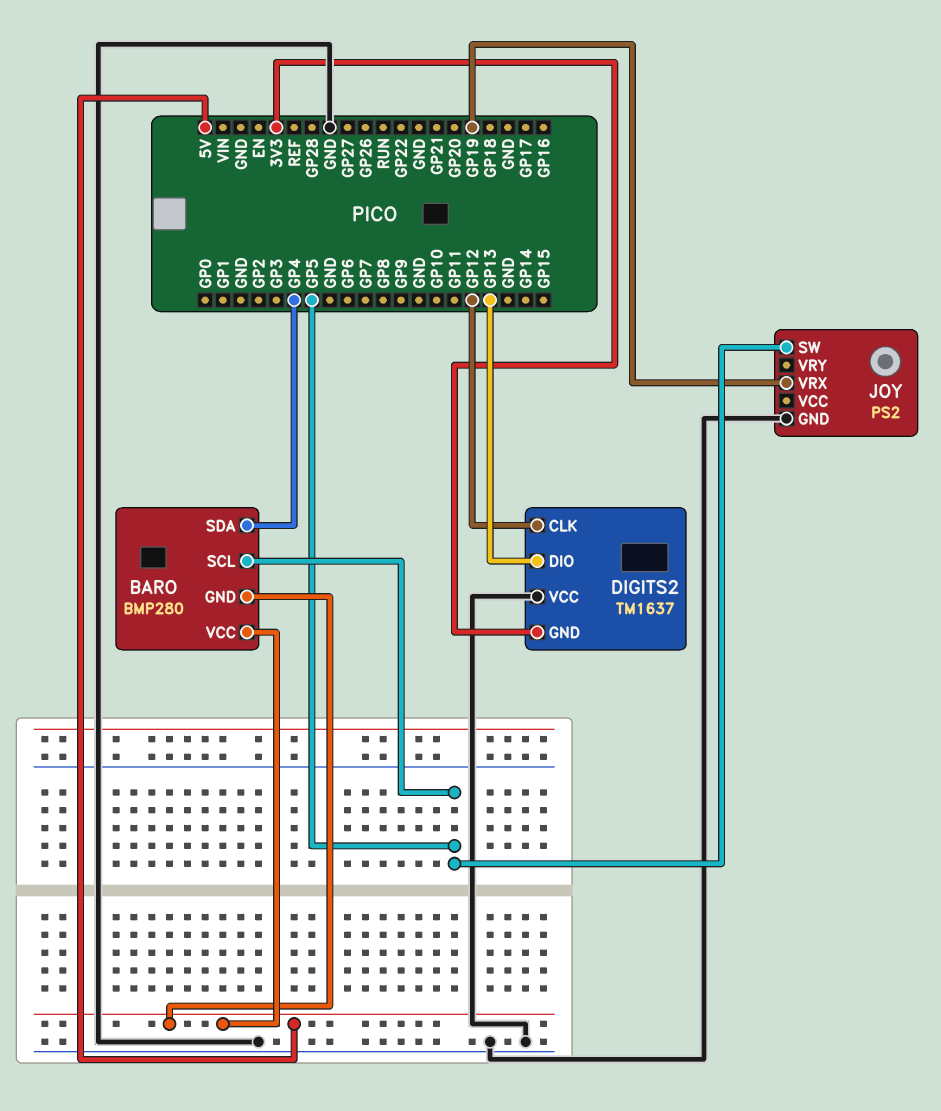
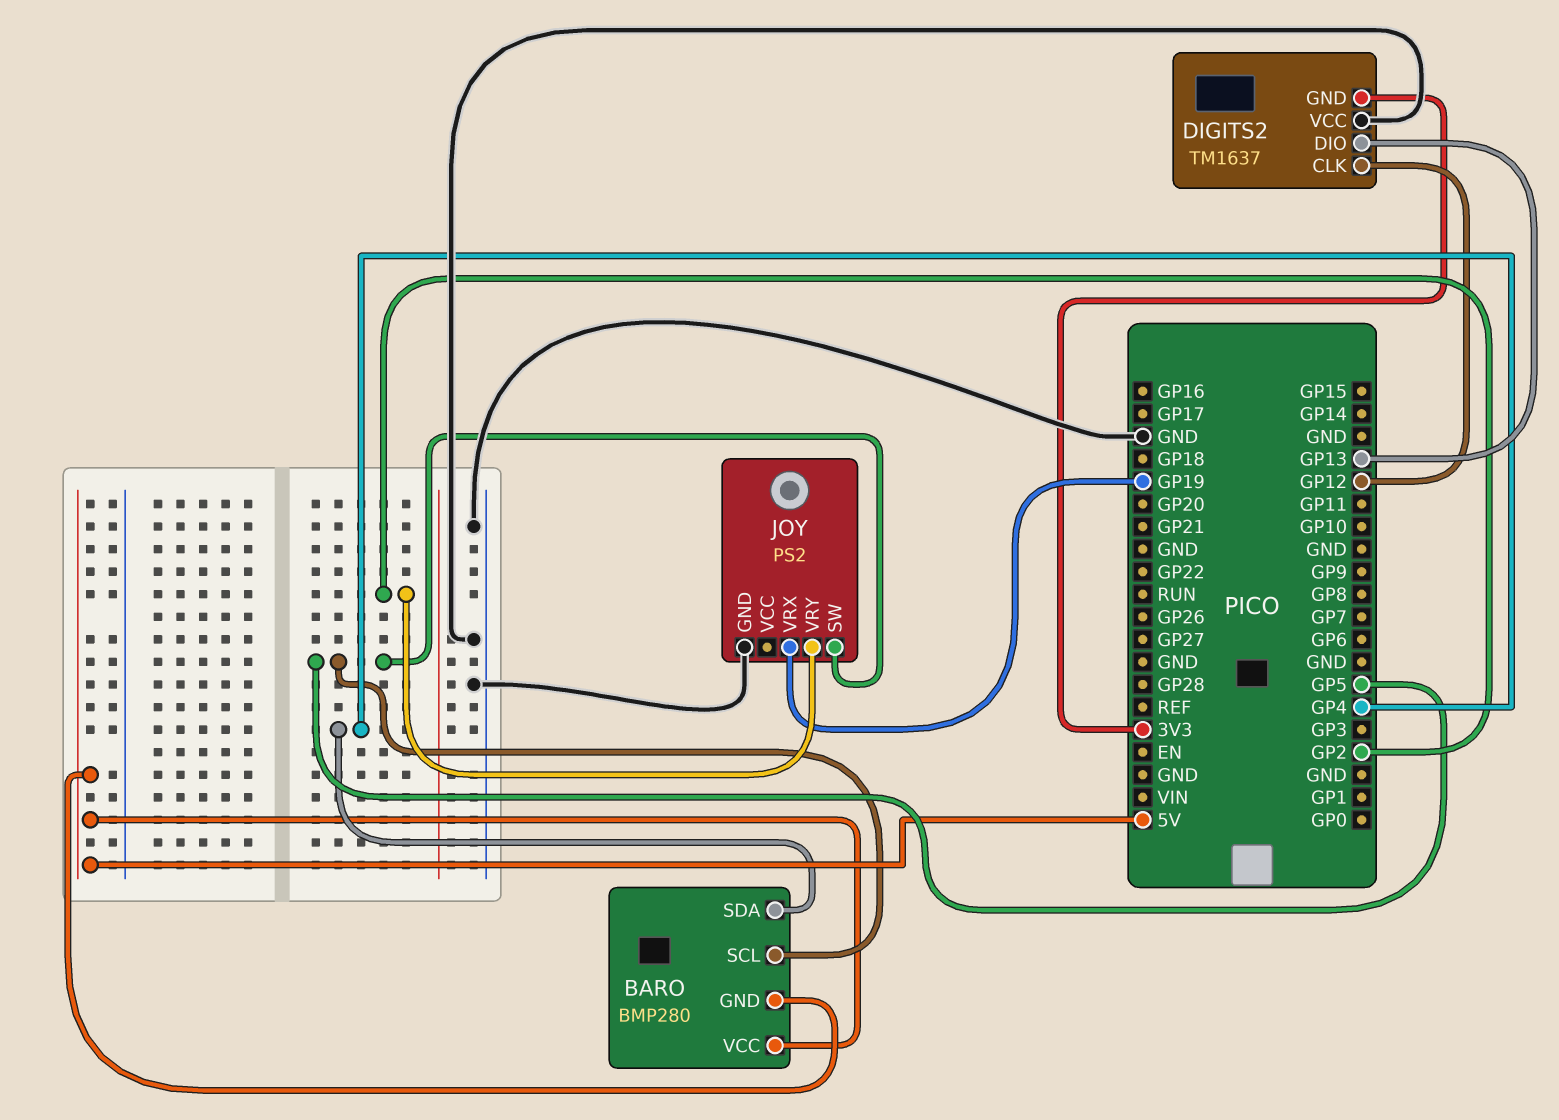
JOY pin VRY: none -> GP2

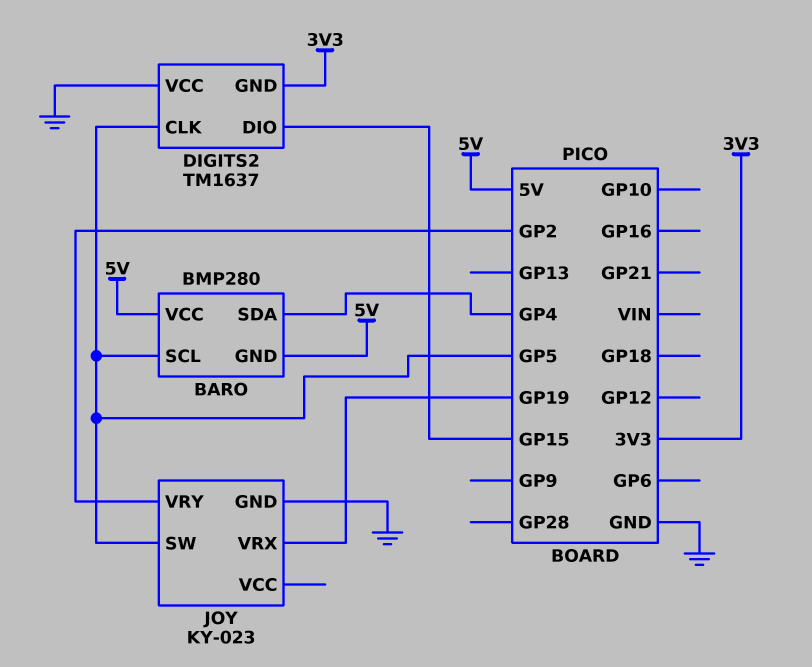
DIGITS2 pin CLK: GP12 -> GP5
DIGITS2 pin DIO: GP13 -> GP15
JOY: PS2 -> KY-023

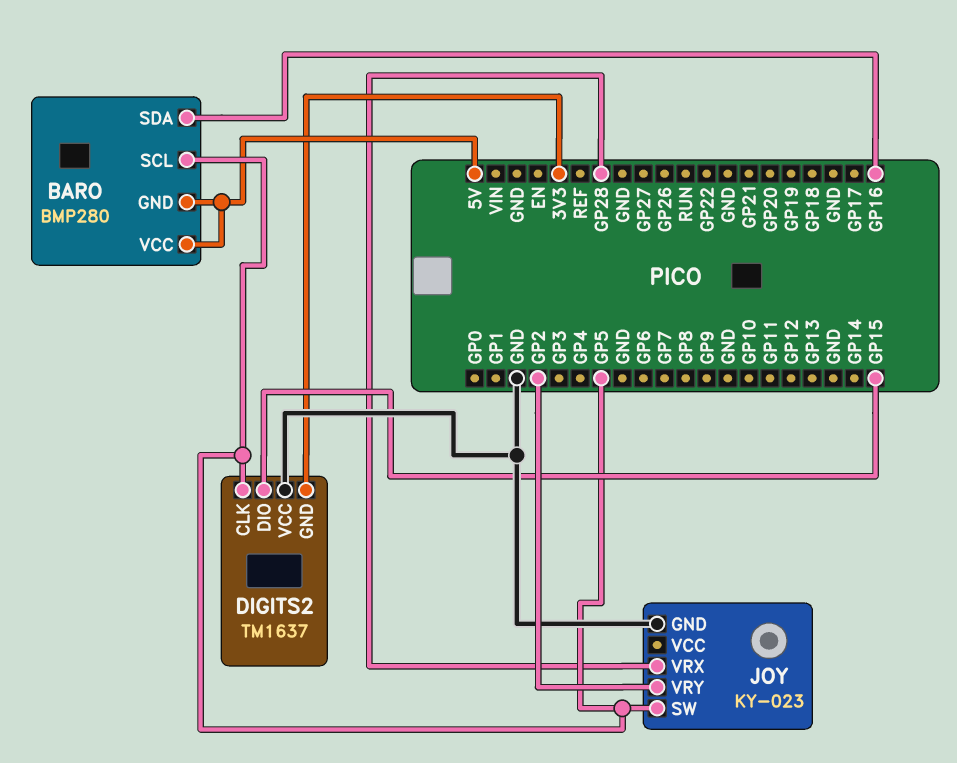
BARO pin SDA: GP4 -> GP16
JOY pin VRX: GP19 -> GP28

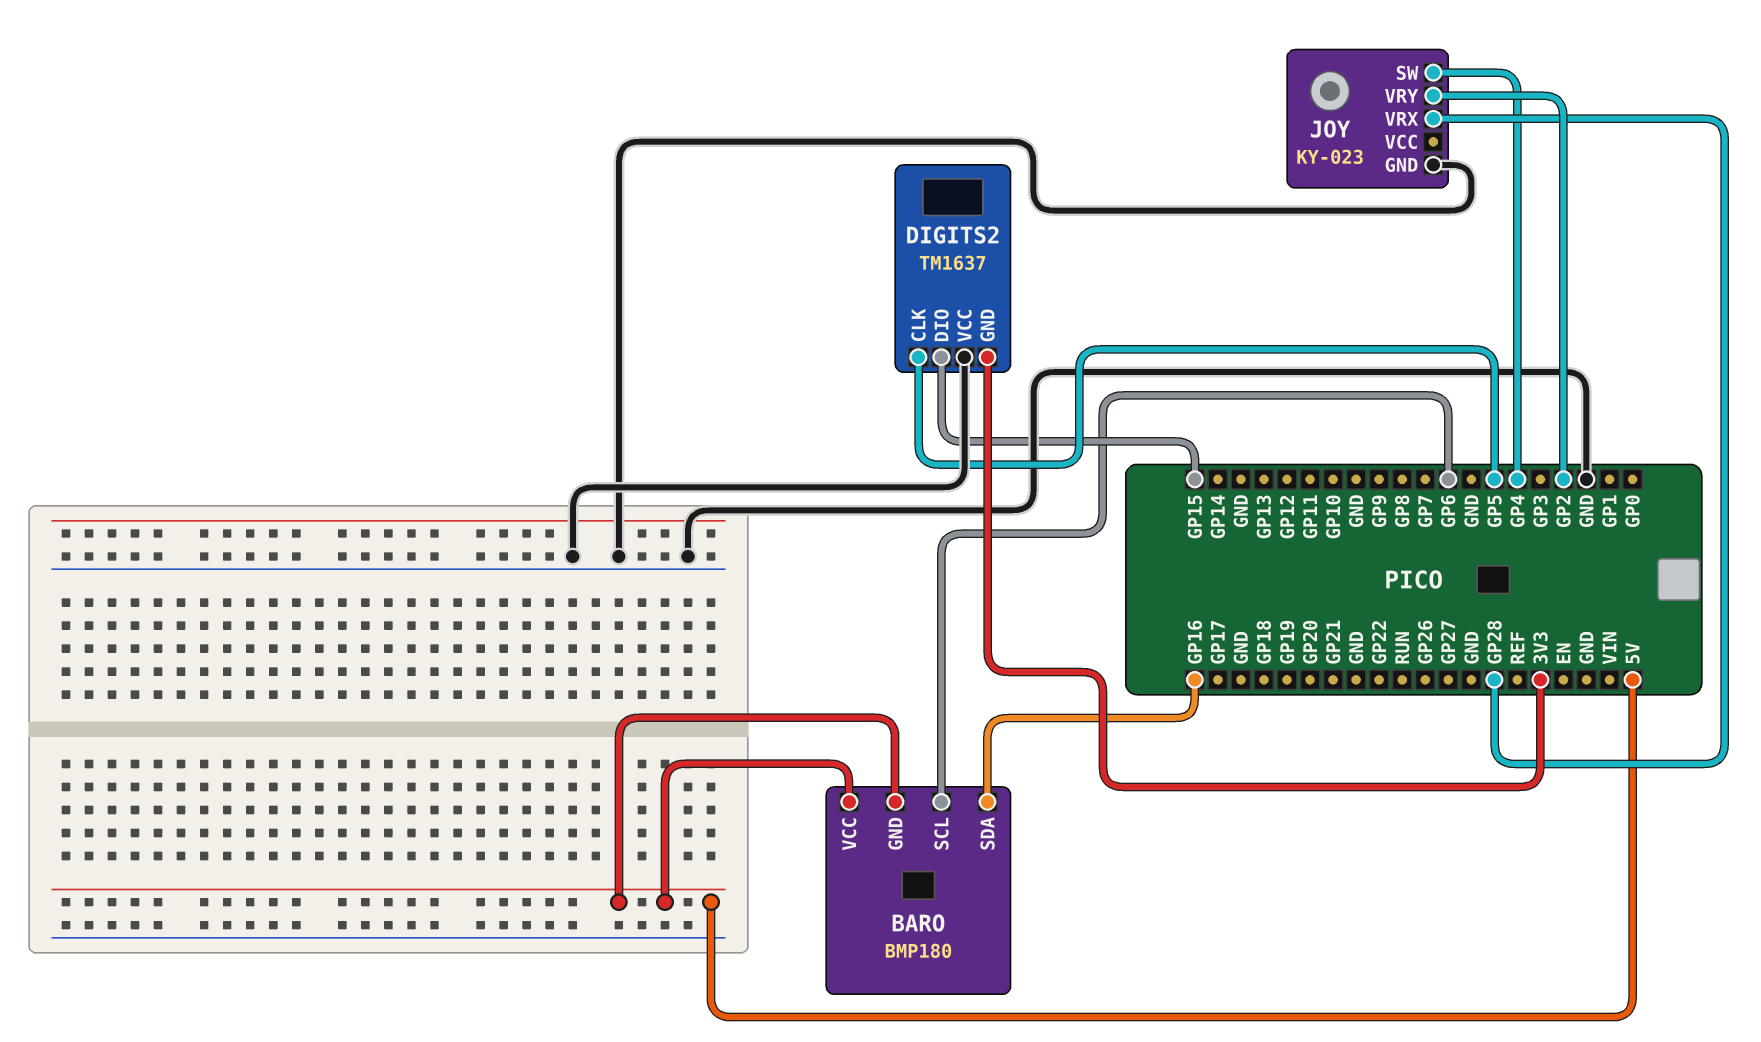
BARO: BMP280 -> BMP180
BARO pin SCL: GP5 -> GP6
JOY pin SW: GP5 -> GP4

